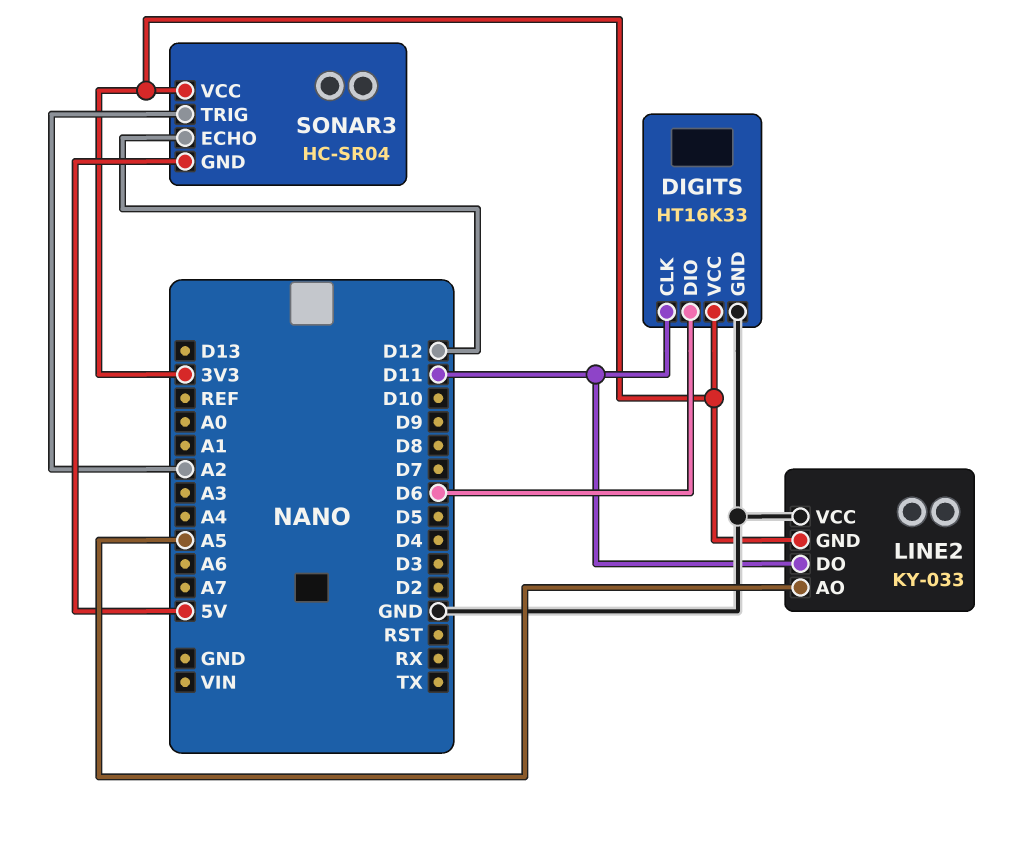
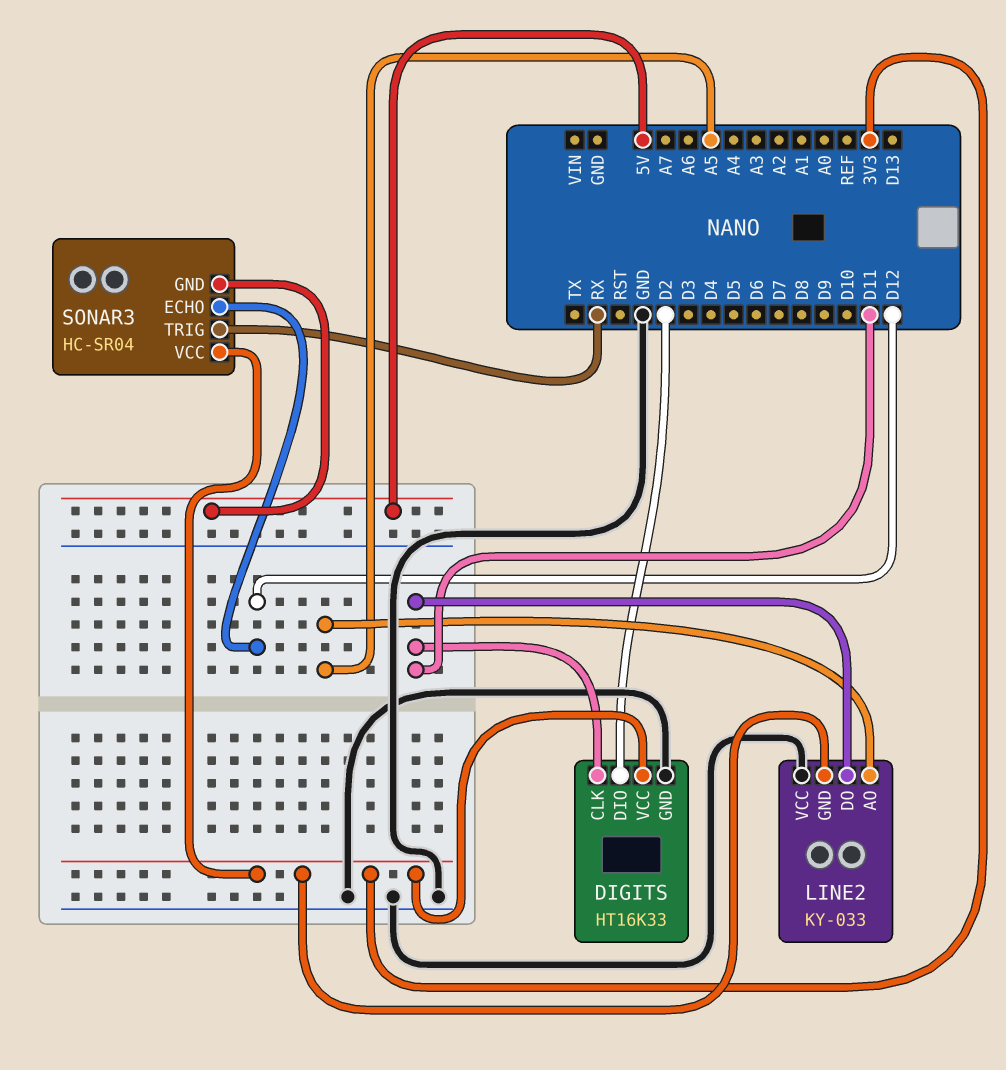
DIGITS pin DIO: D6 -> D2
SONAR3 pin TRIG: A2 -> RX

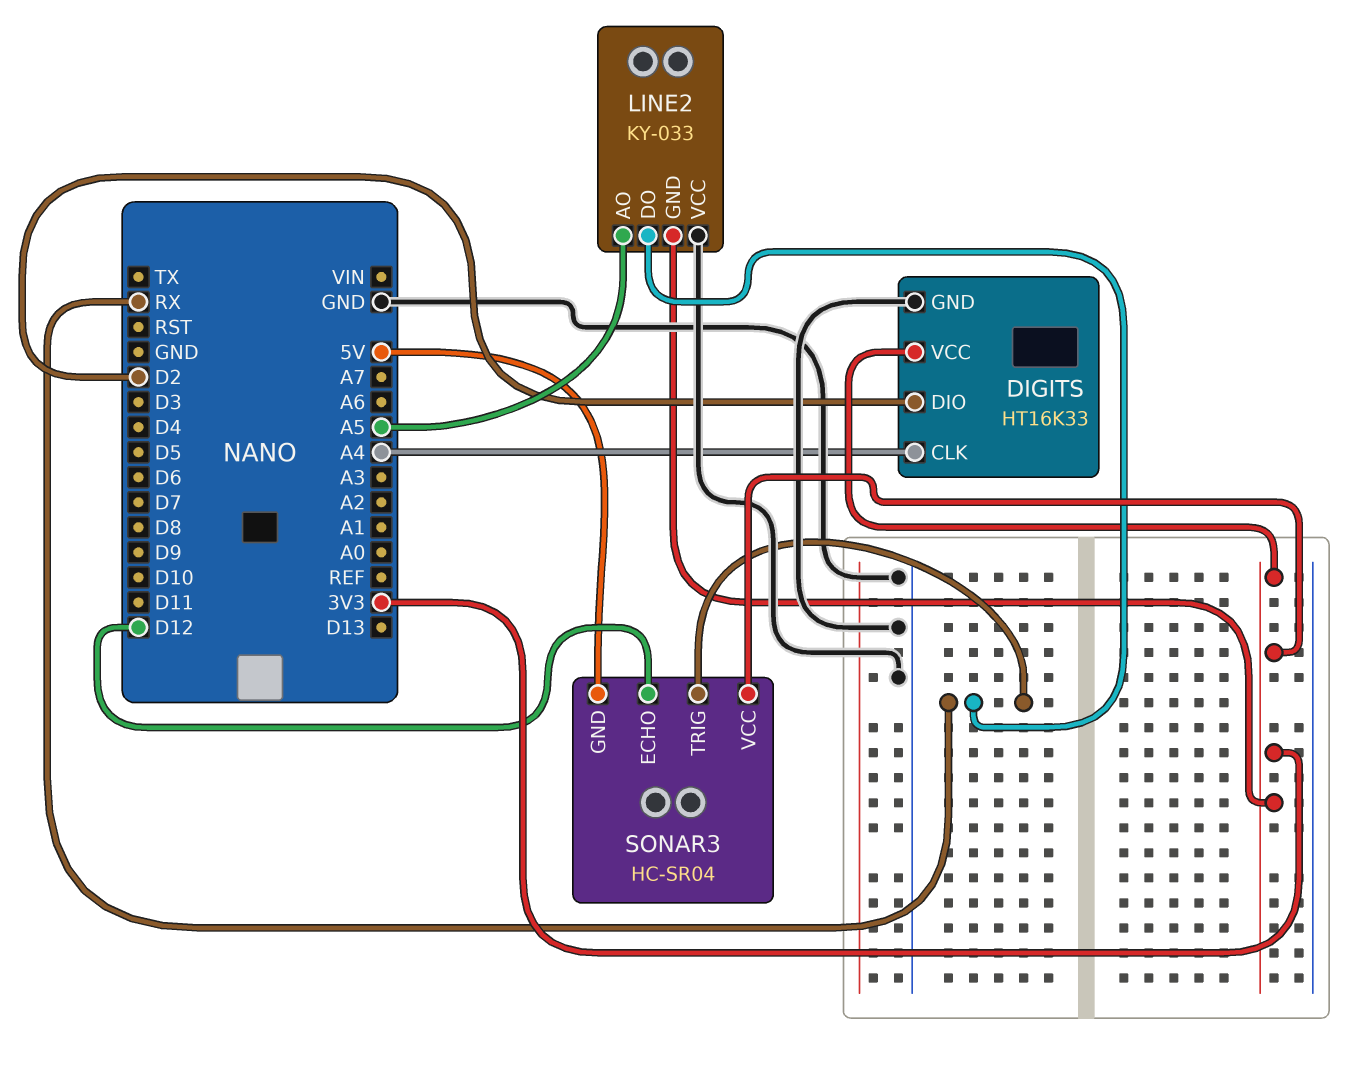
DIGITS pin CLK: D11 -> A4
LINE2 pin DO: D11 -> RX

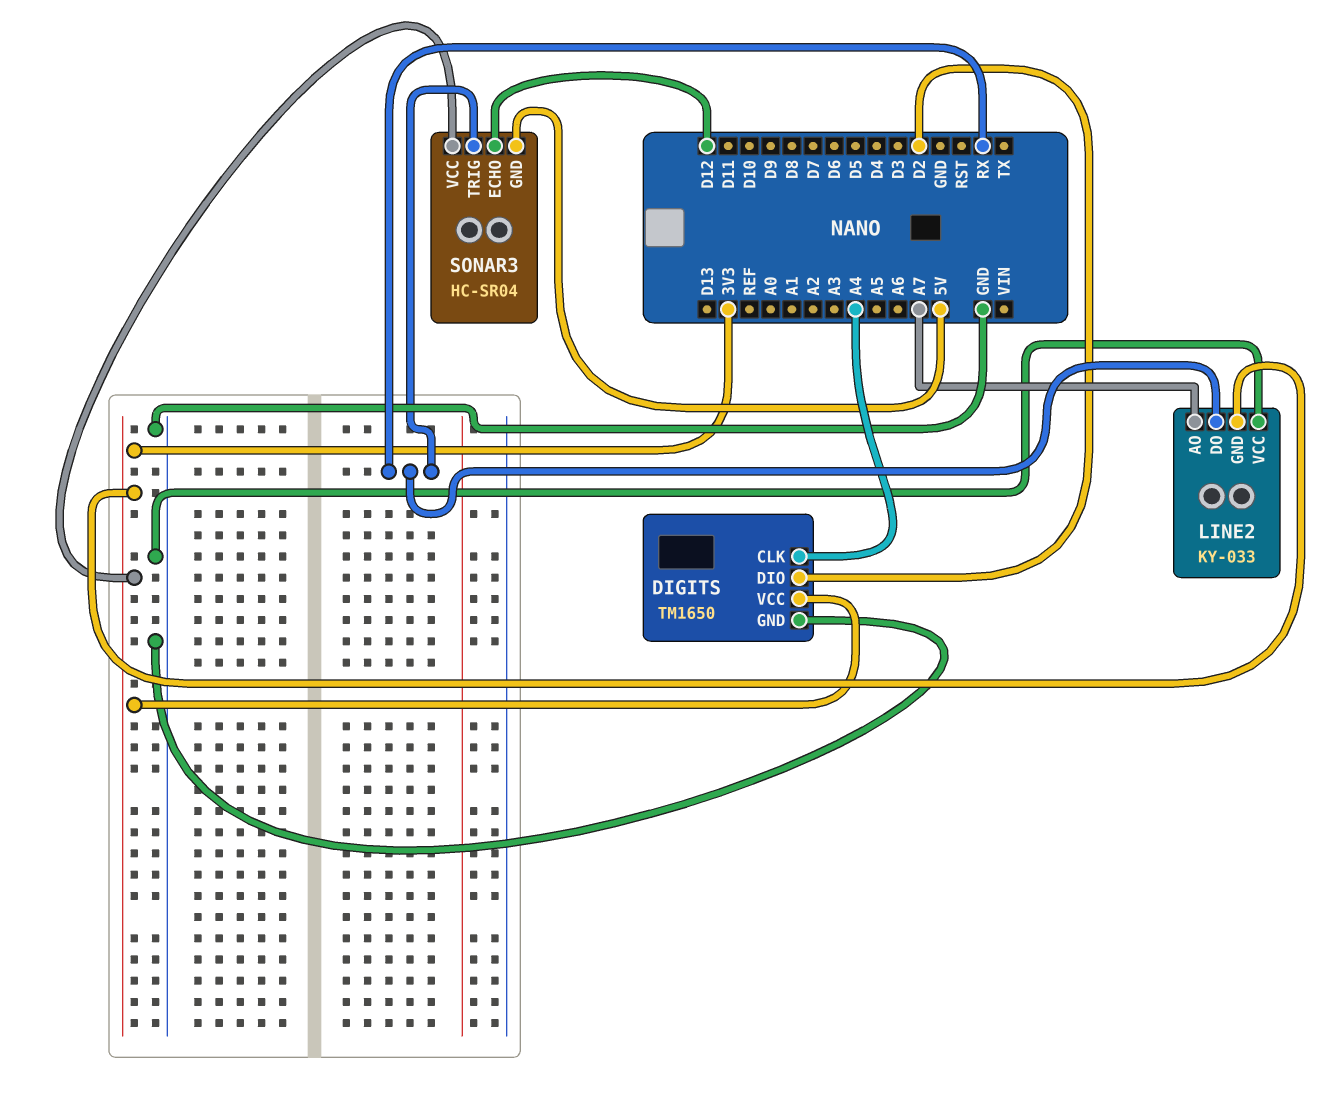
DIGITS: HT16K33 -> TM1650
LINE2 pin AO: A5 -> A7

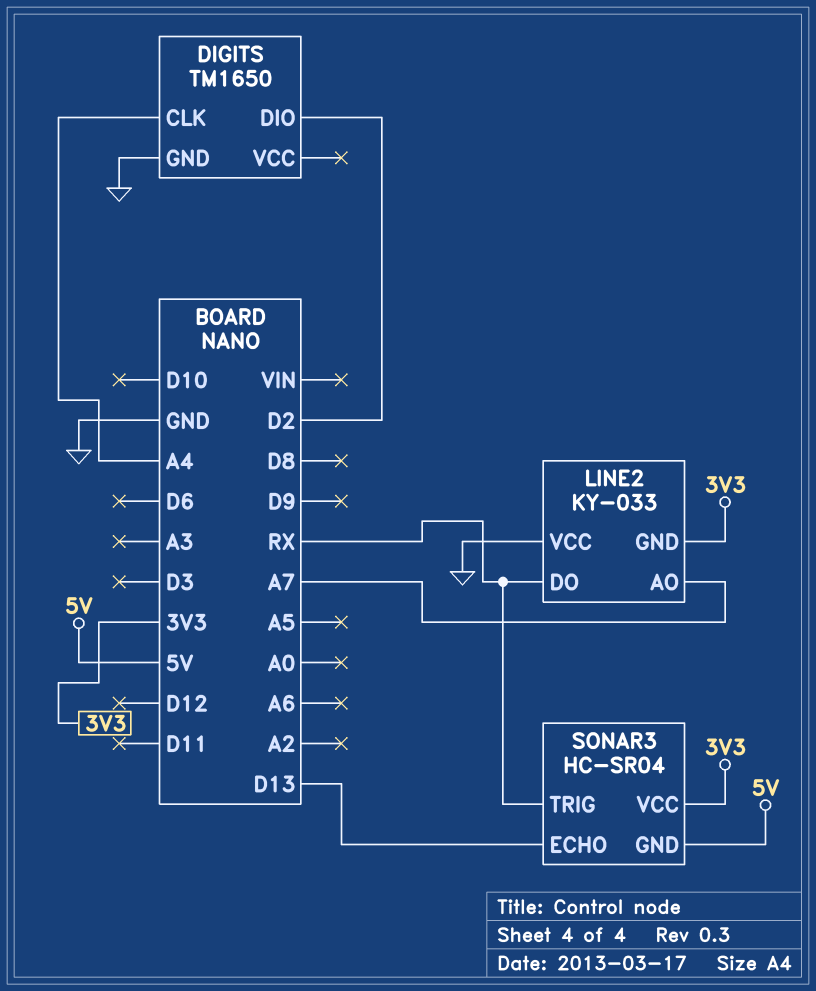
DIGITS pin VCC: 3V3 -> none
SONAR3 pin ECHO: D12 -> D13

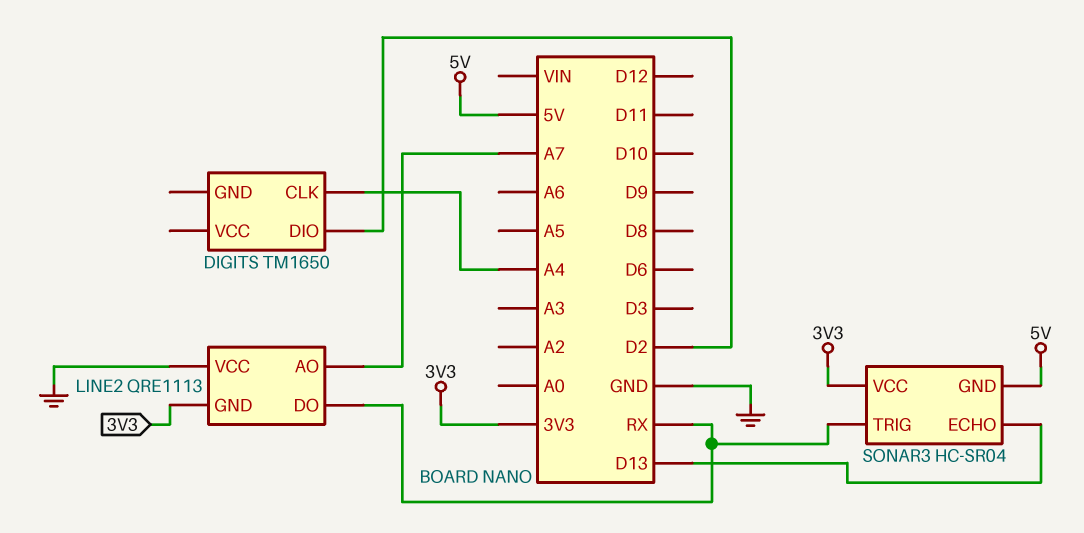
DIGITS pin GND: GND -> none
LINE2: KY-033 -> QRE1113

